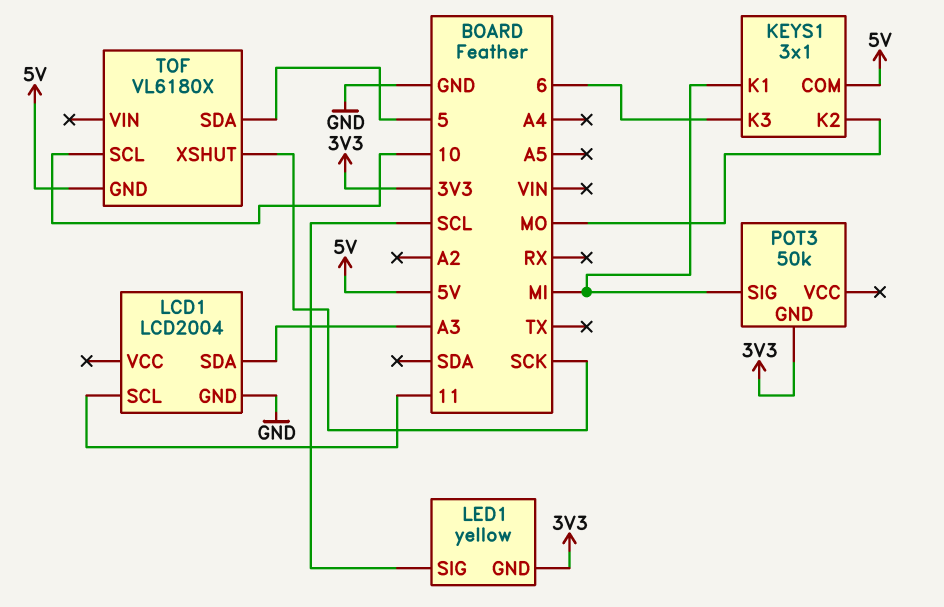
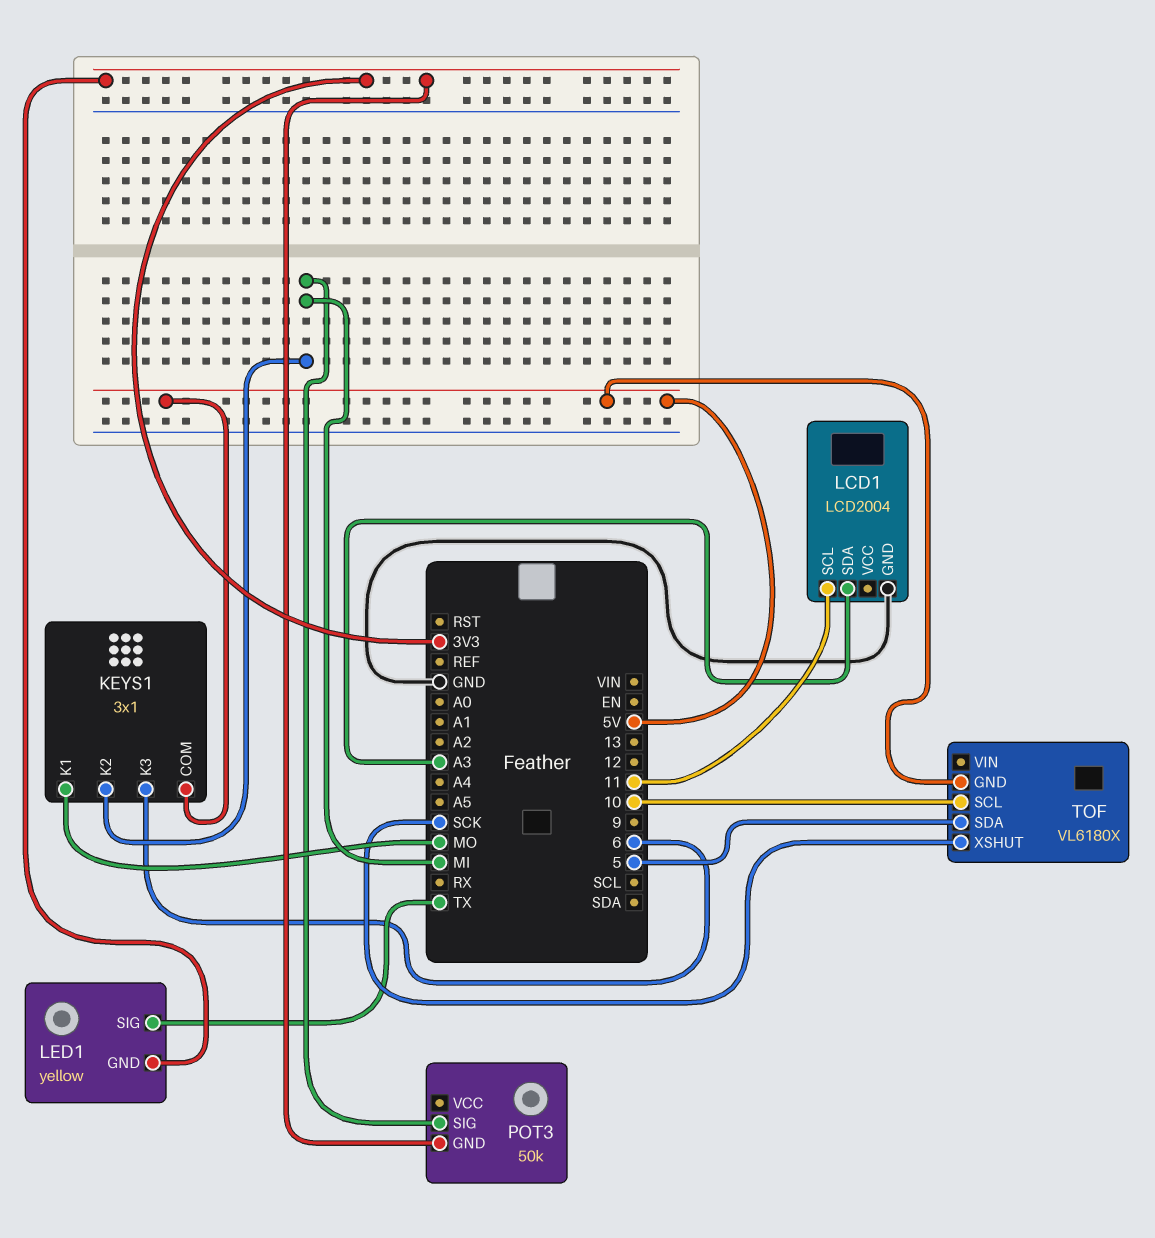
KEYS1 pin K1: MI -> MO
KEYS1 pin K2: MO -> MI
LED1 pin SIG: SCL -> TX

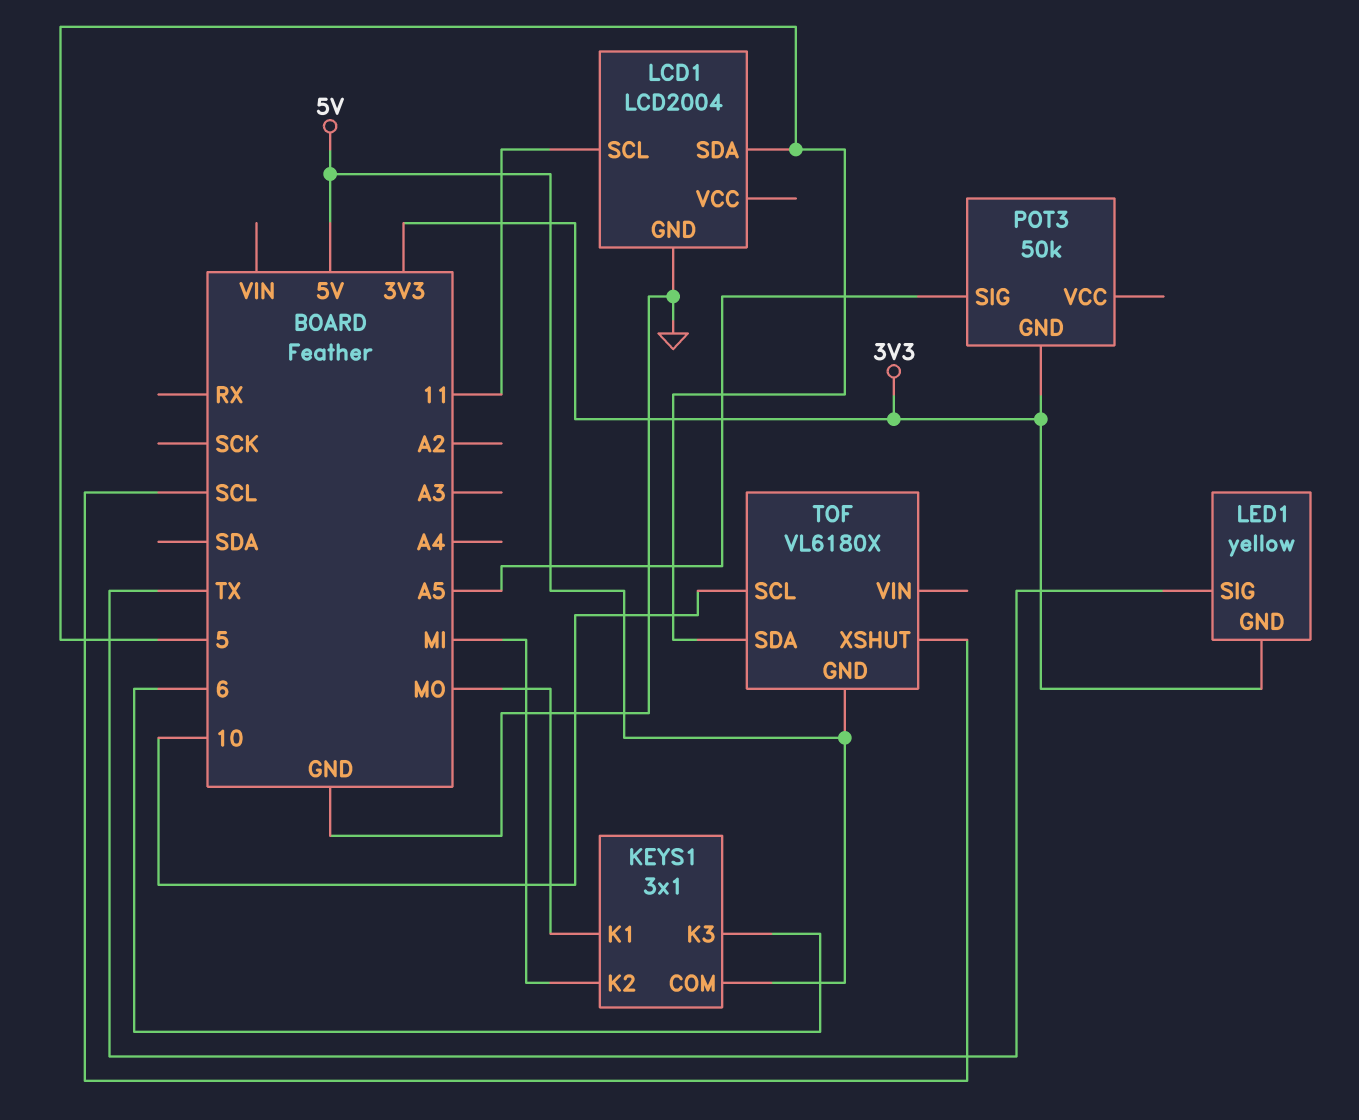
LCD1 pin SDA: A3 -> 5
POT3 pin SIG: MI -> A5
TOF pin XSHUT: SCK -> SCL

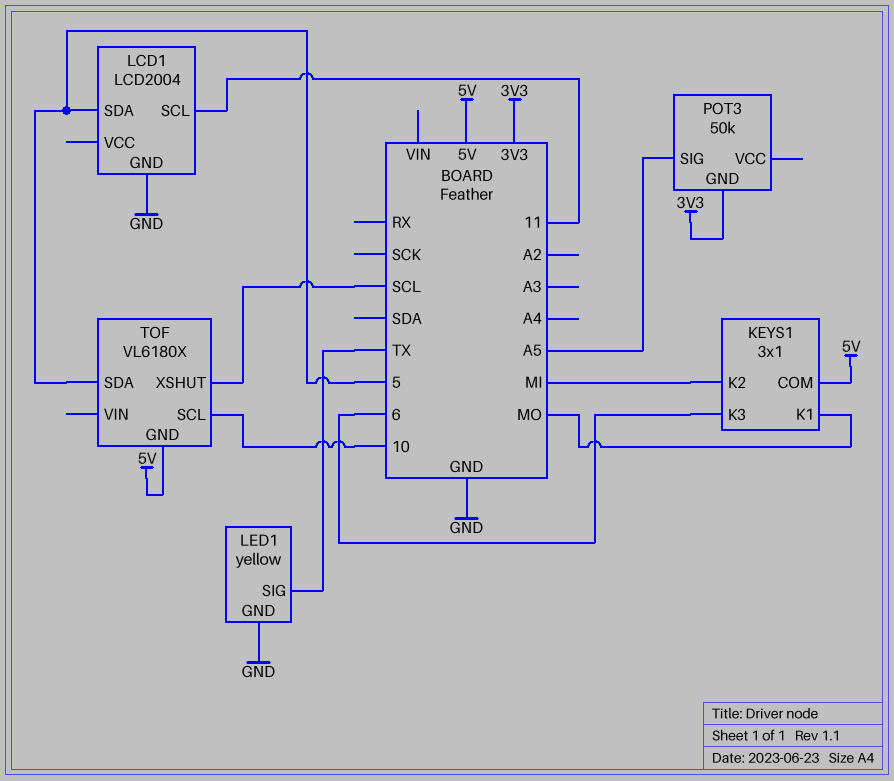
LED1 pin GND: 3V3 -> GND

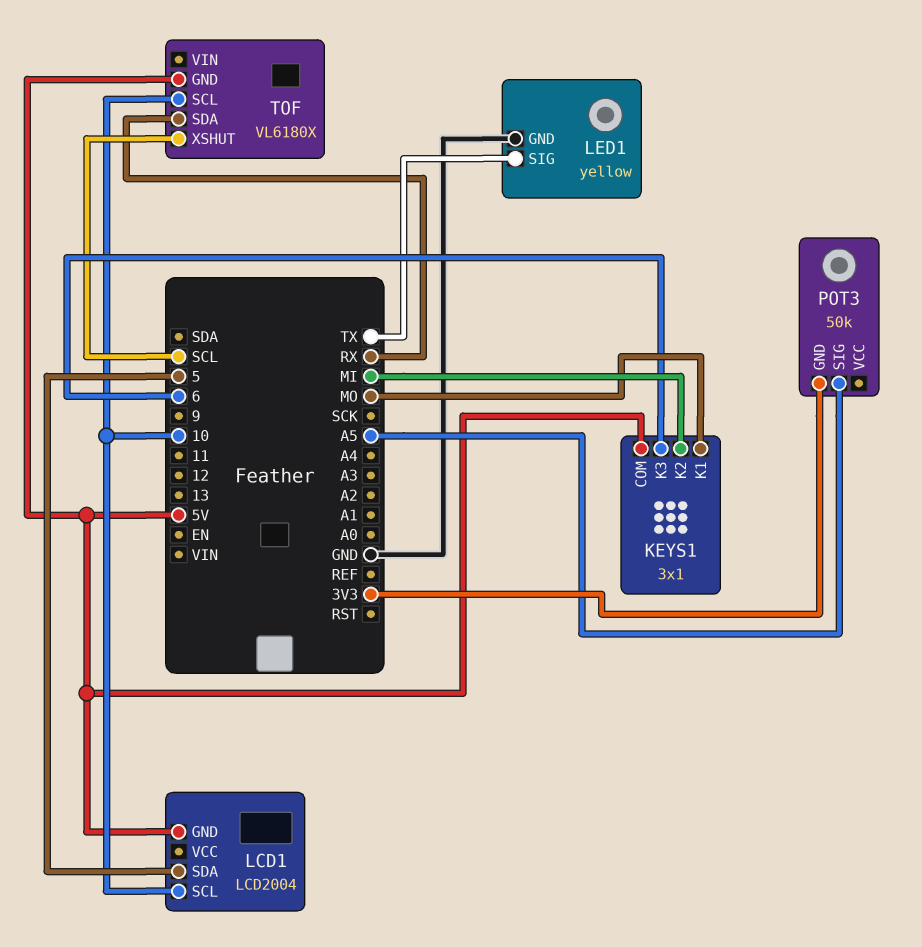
LCD1 pin GND: GND -> 5V
LCD1 pin SCL: 11 -> 10
TOF pin SDA: 5 -> RX

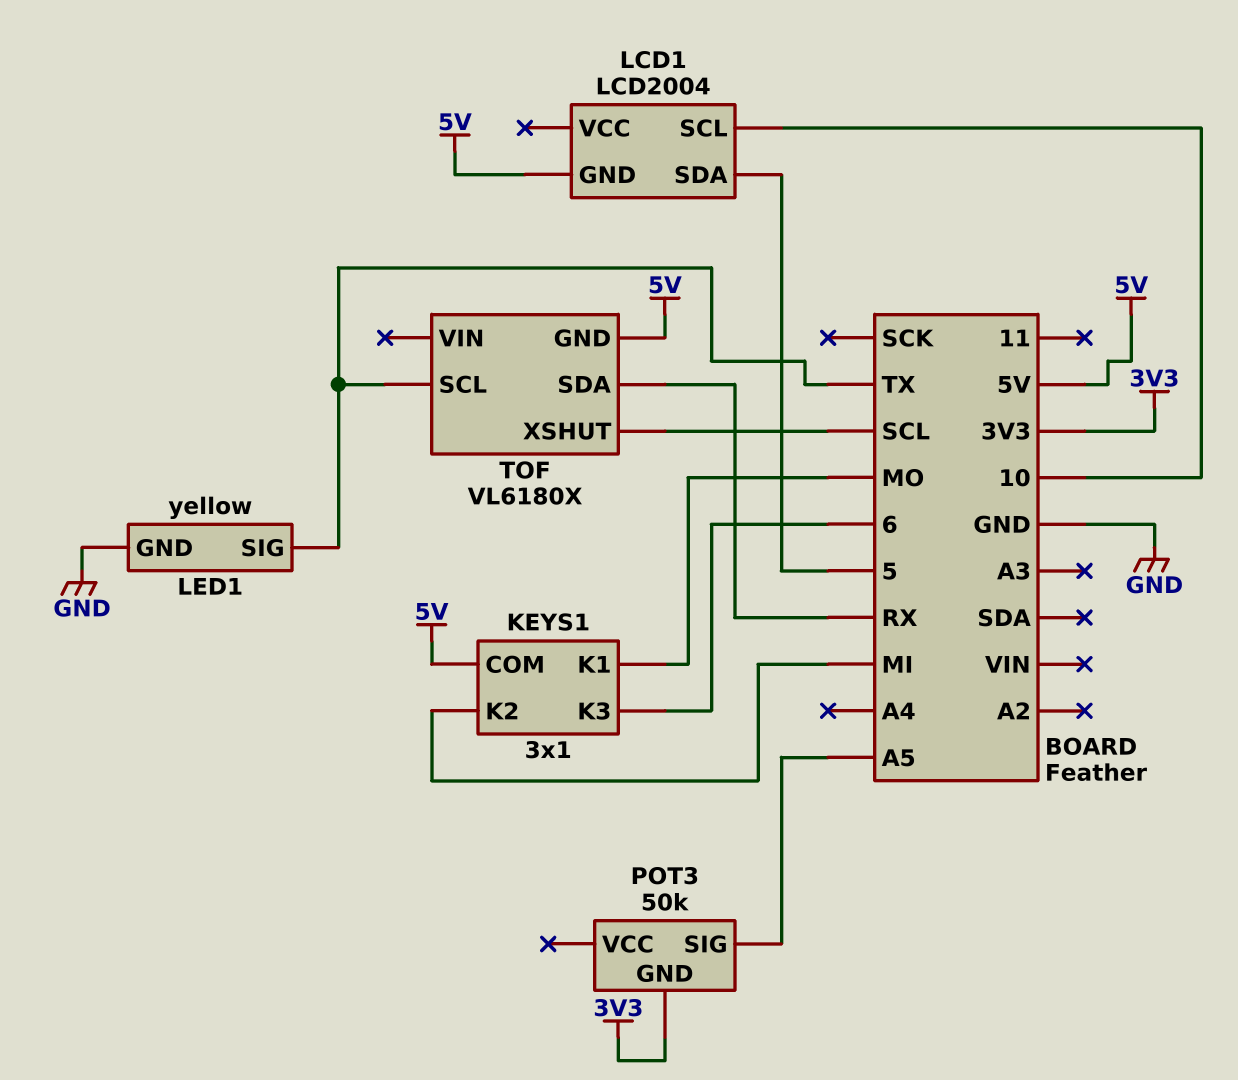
TOF pin SCL: 10 -> TX

